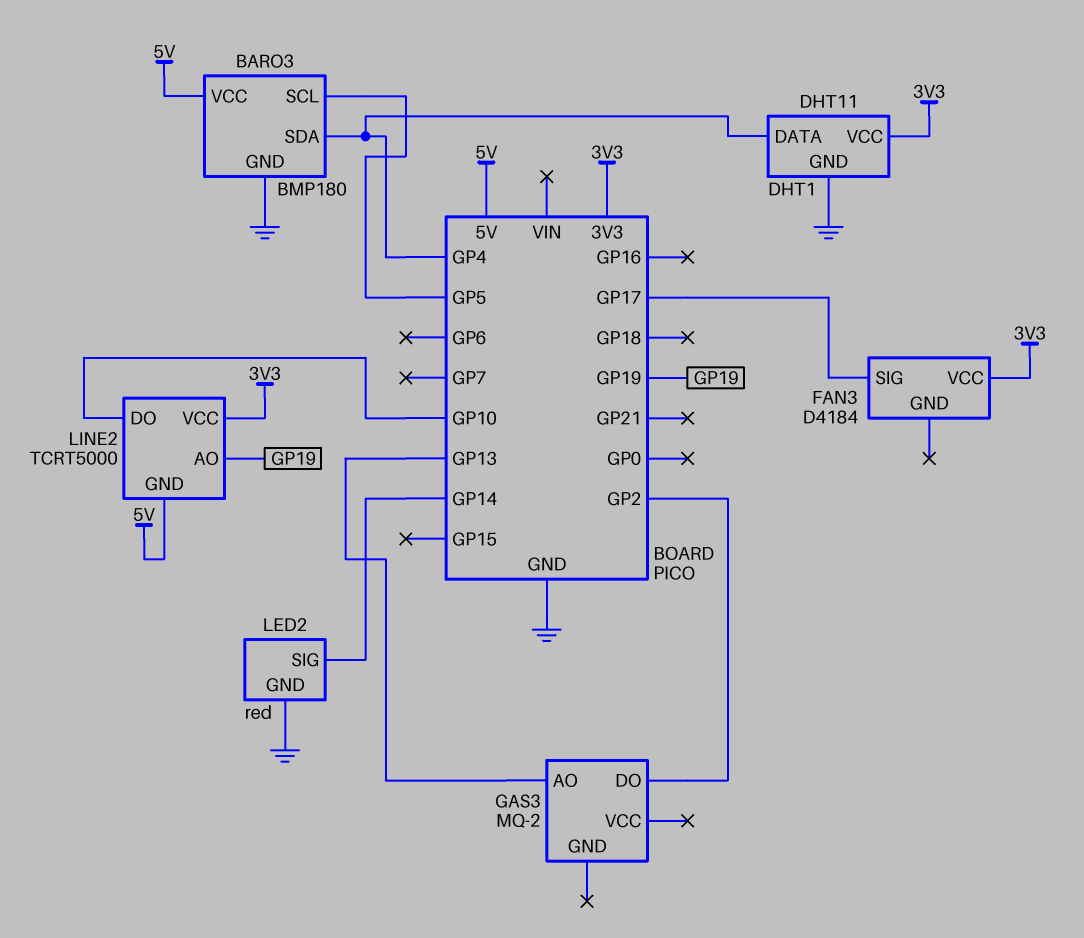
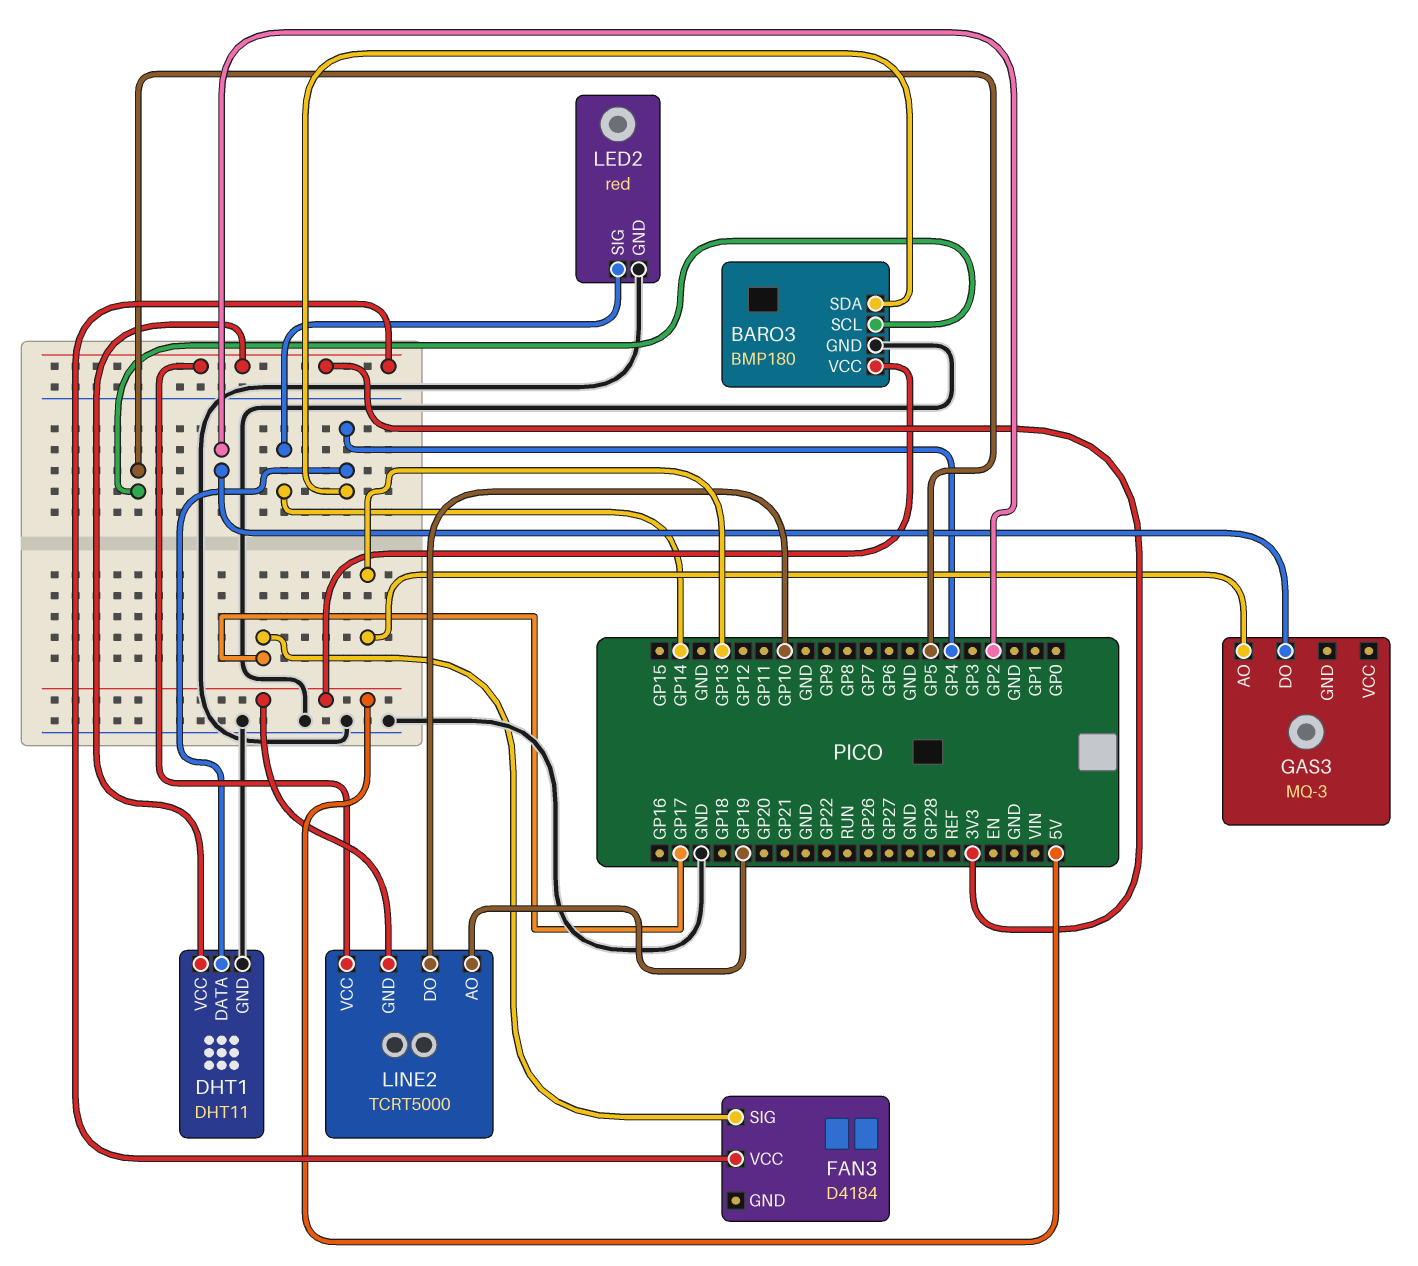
GAS3: MQ-2 -> MQ-3

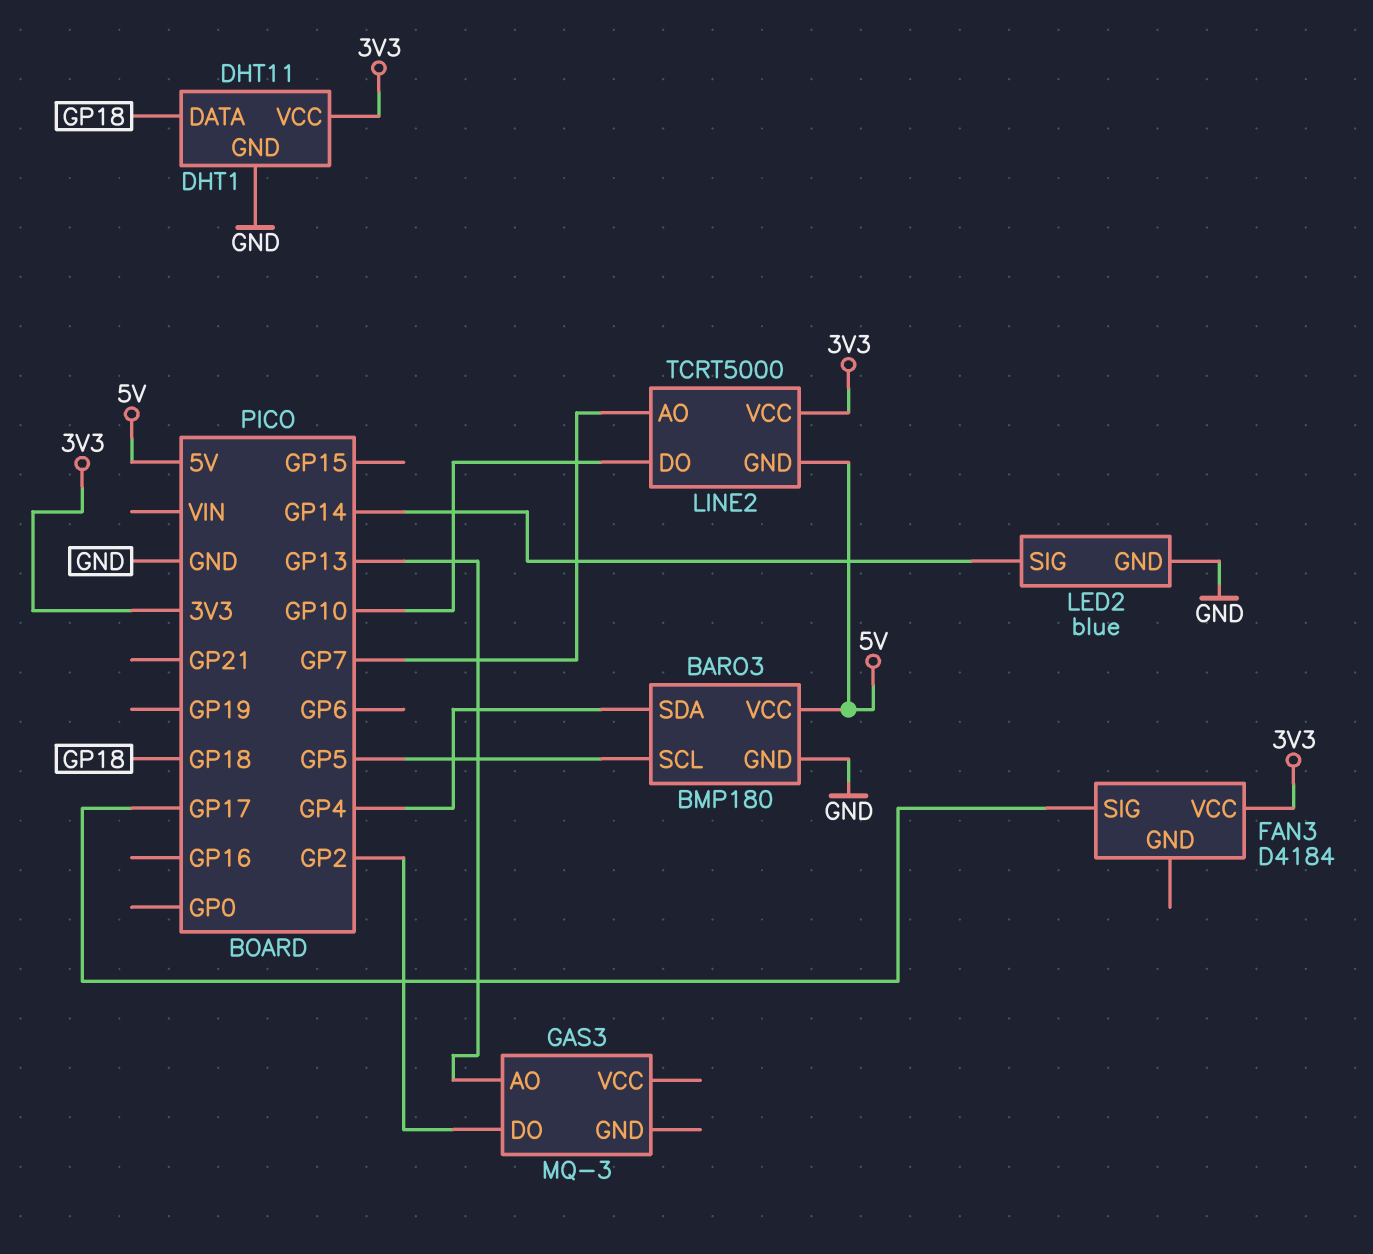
DHT1 pin DATA: GP4 -> GP18
LED2: red -> blue
LINE2 pin AO: GP19 -> GP7

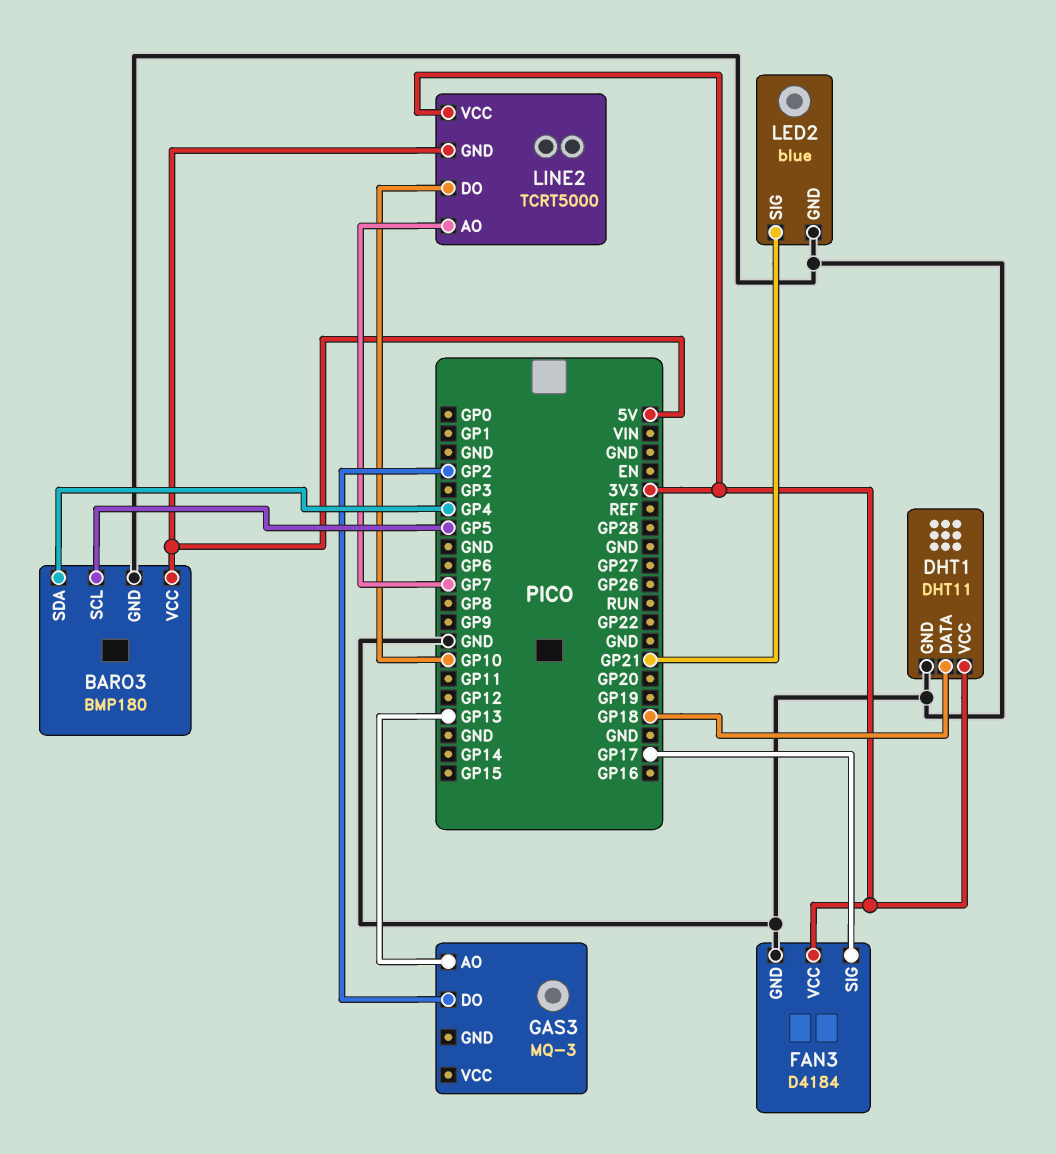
FAN3 pin GND: none -> GND
LED2 pin SIG: GP14 -> GP21

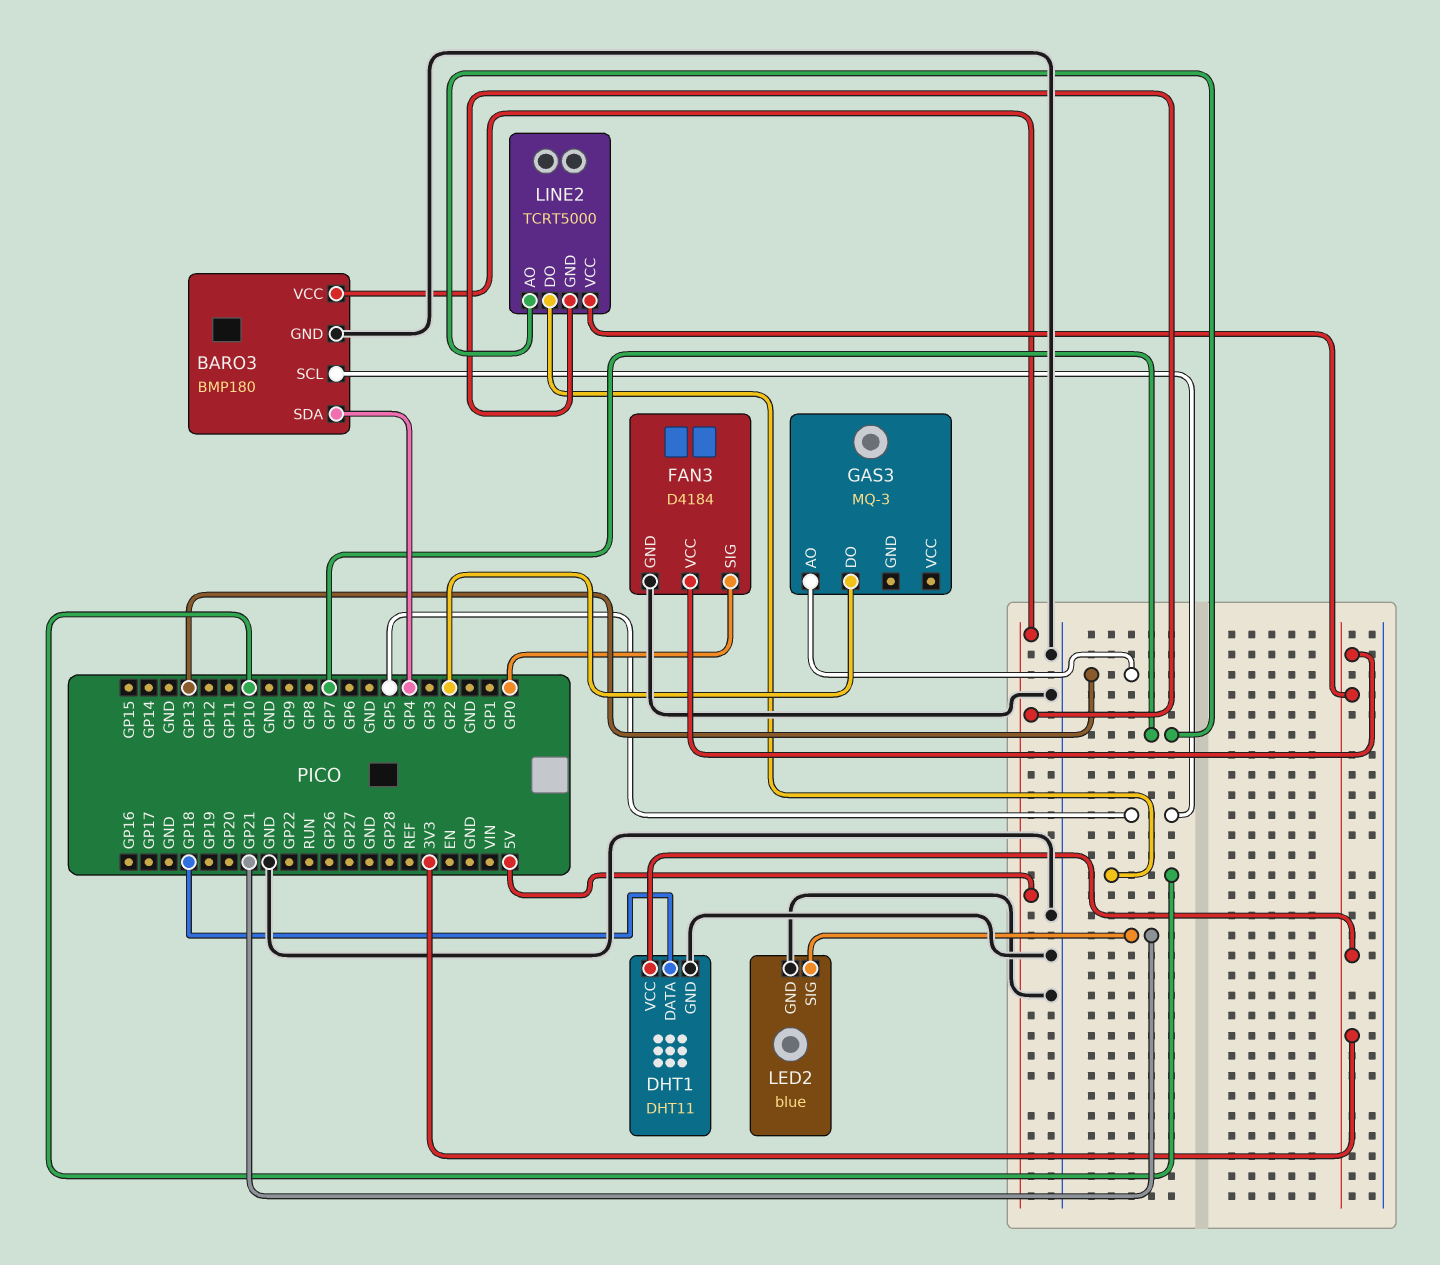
FAN3 pin SIG: GP17 -> GP0

